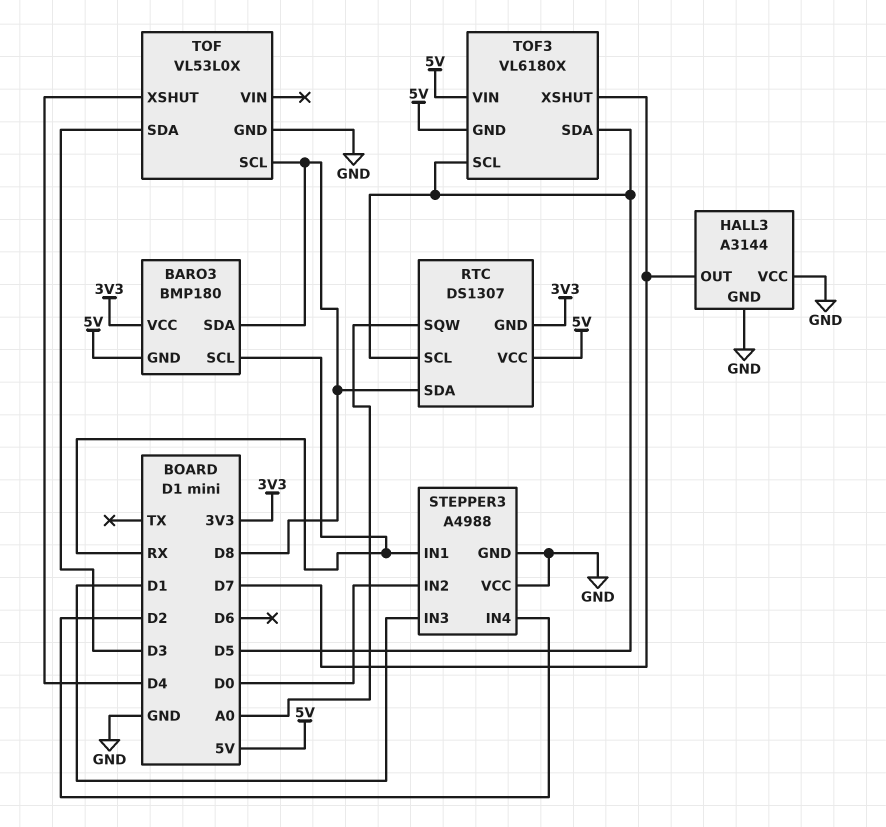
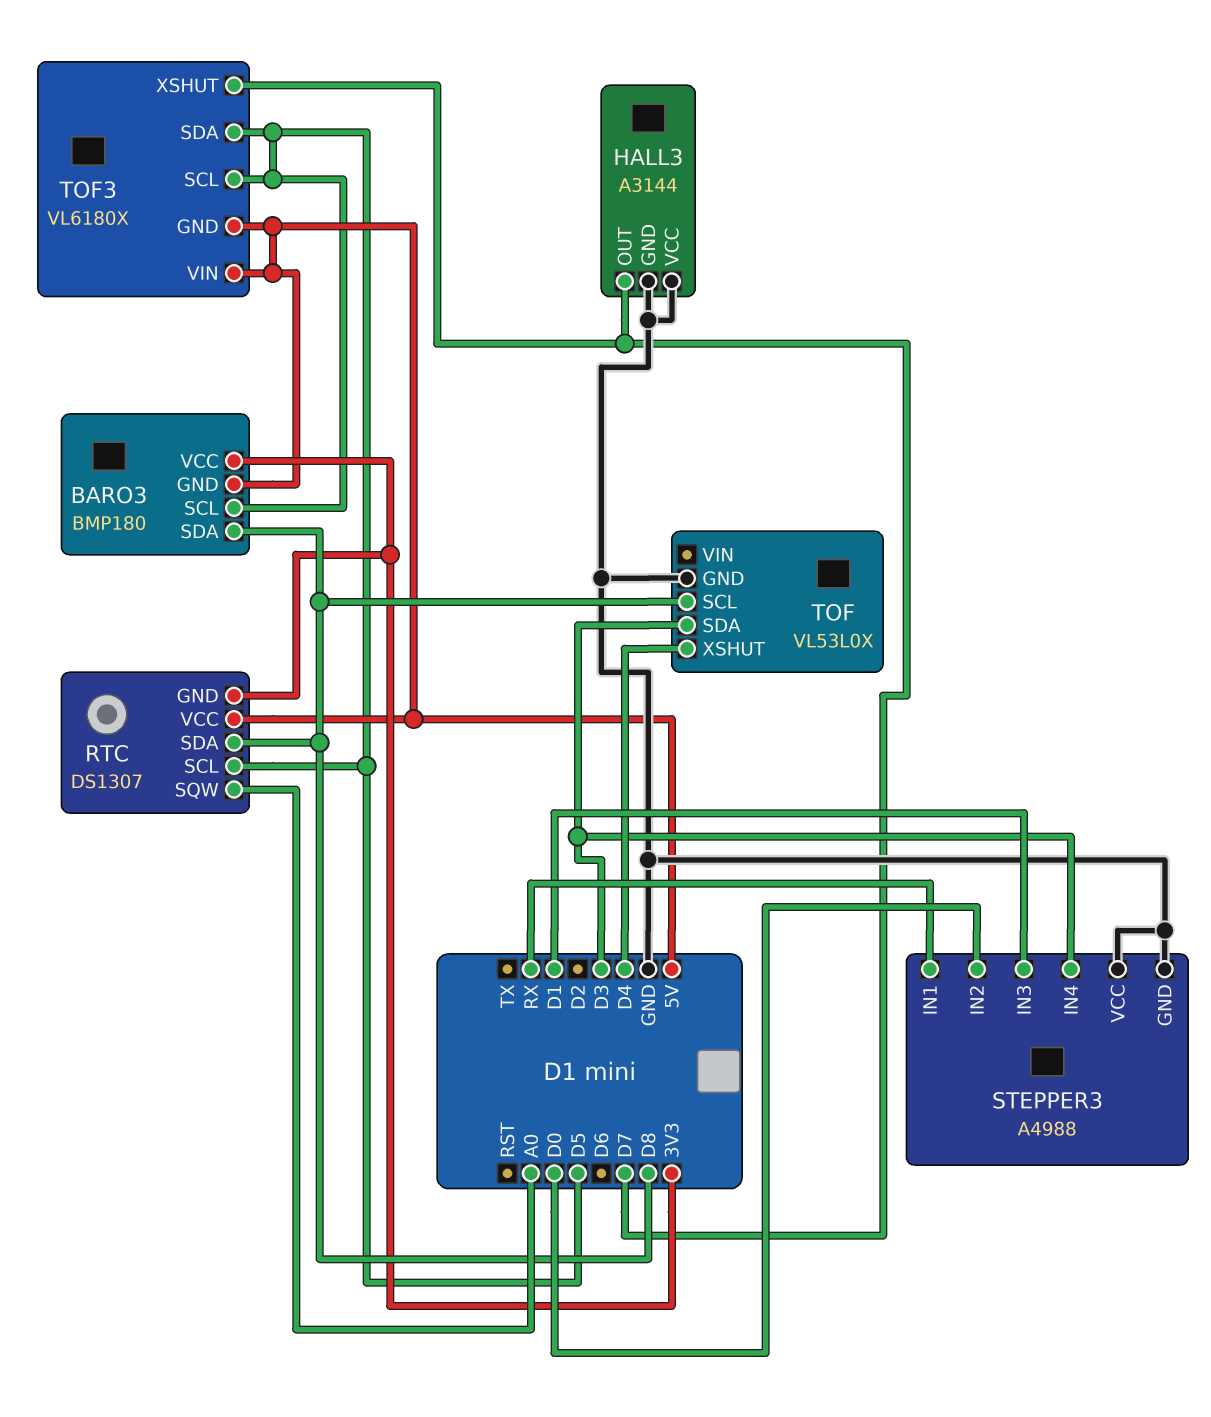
BARO3 pin SCL: RX -> D5
STEPPER3 pin IN4: D2 -> D3

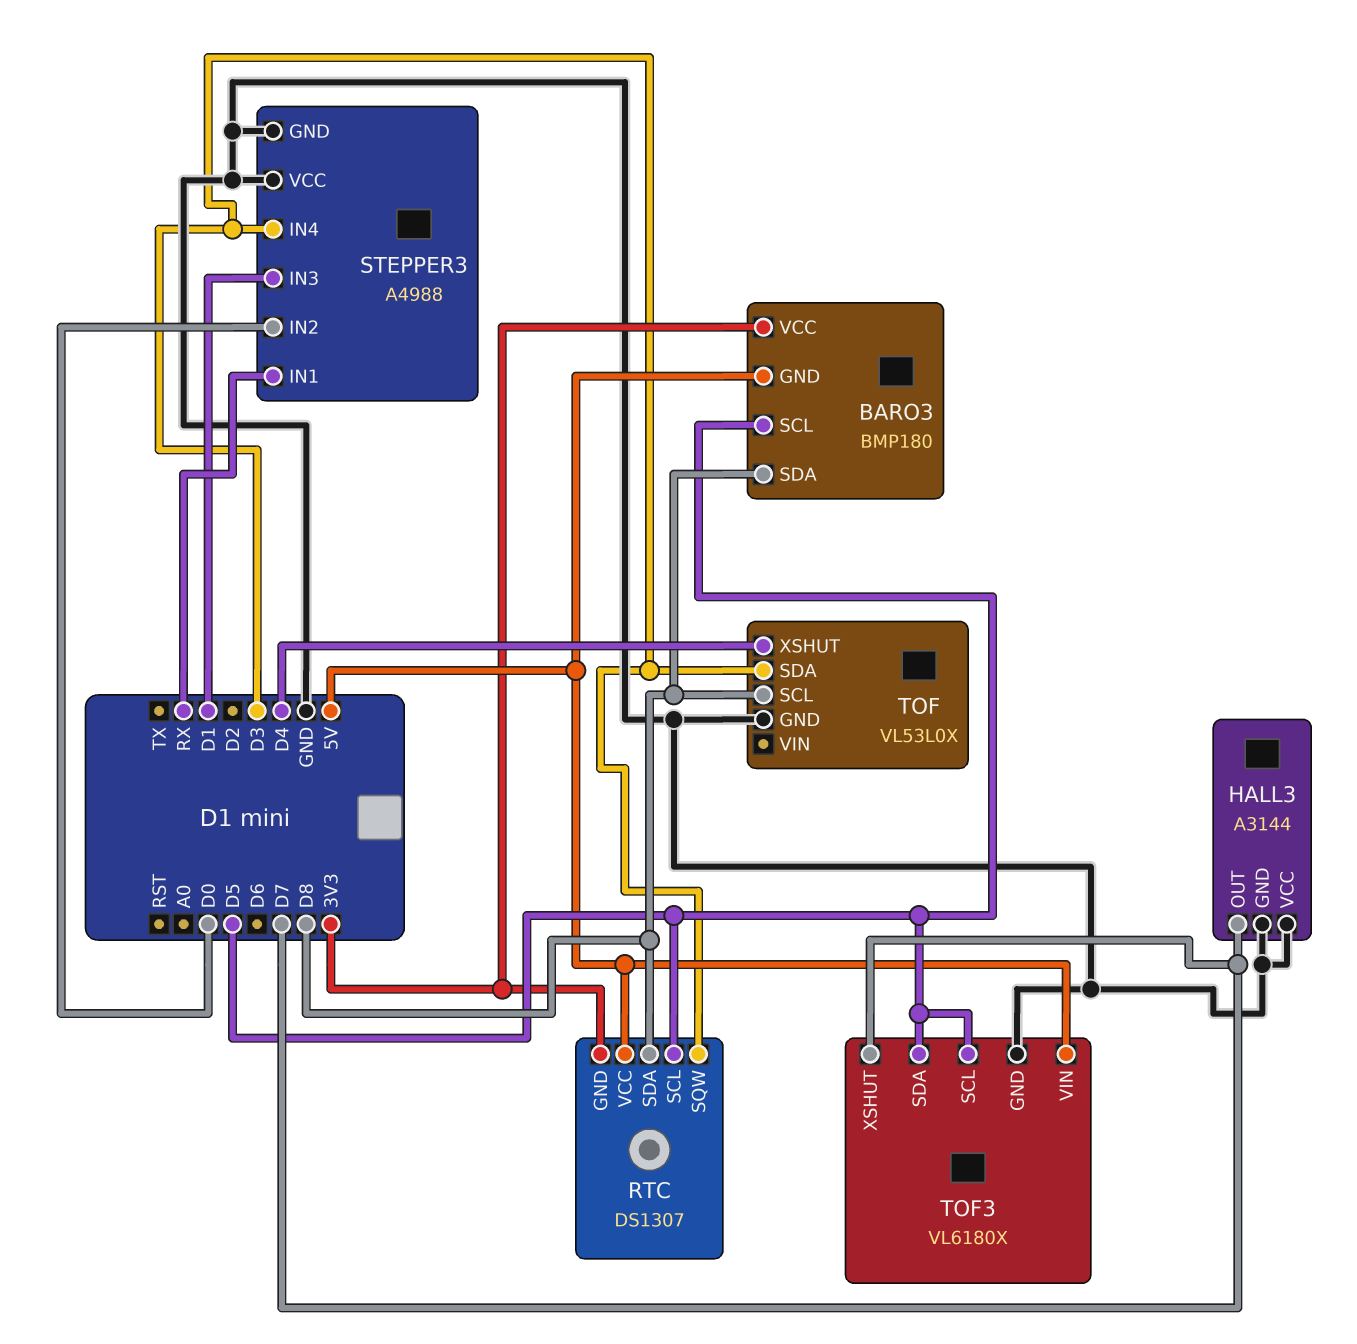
RTC pin SQW: A0 -> D3
TOF3 pin GND: 5V -> GND

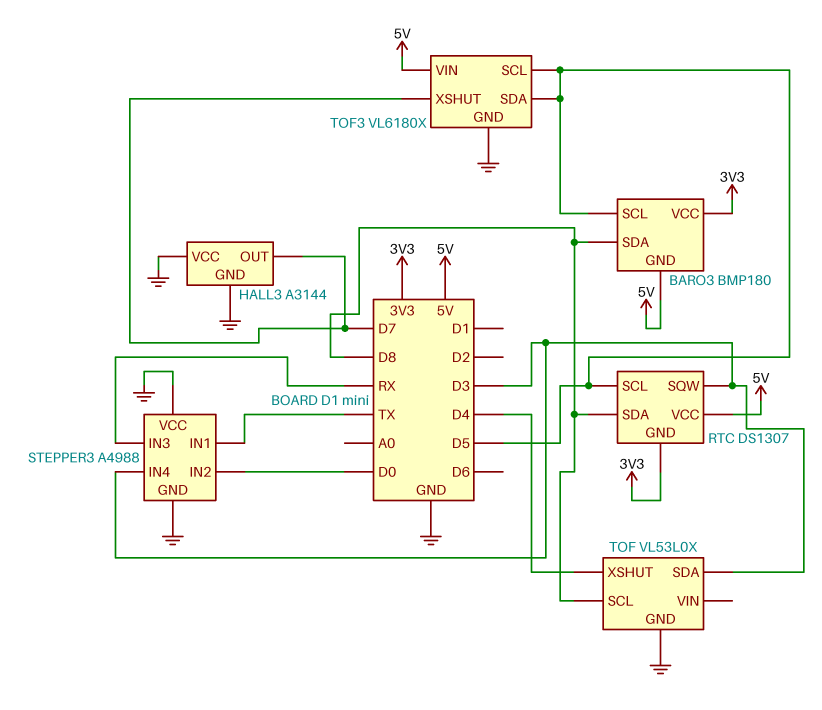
STEPPER3 pin IN1: RX -> TX
STEPPER3 pin IN3: D1 -> RX

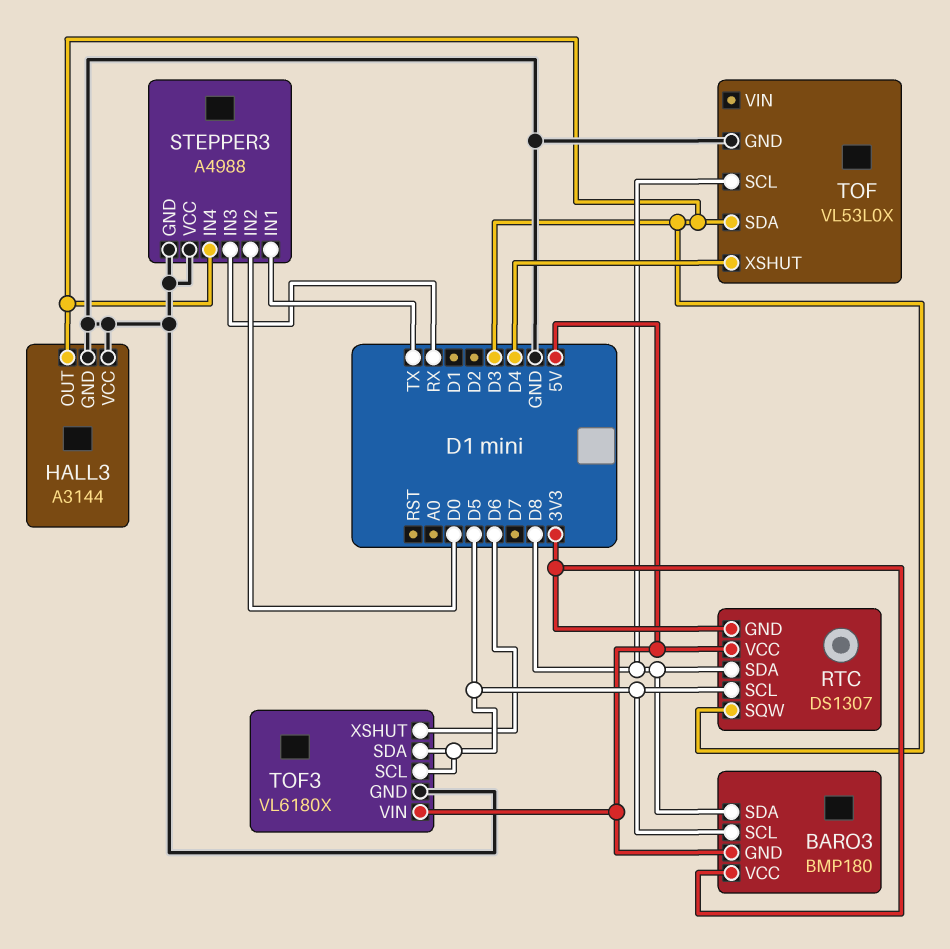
HALL3 pin OUT: D7 -> D3
TOF3 pin XSHUT: D7 -> D6

